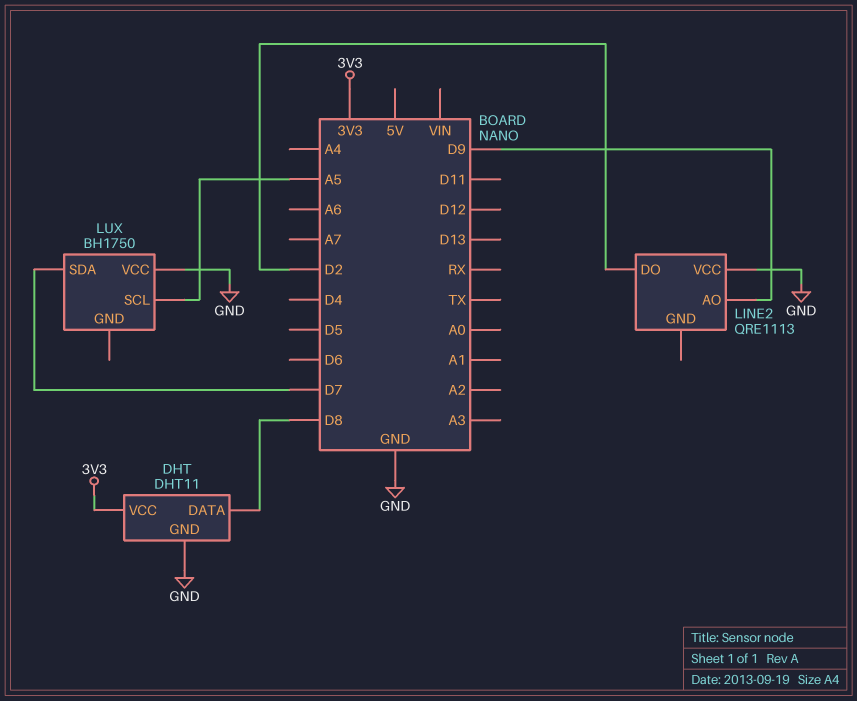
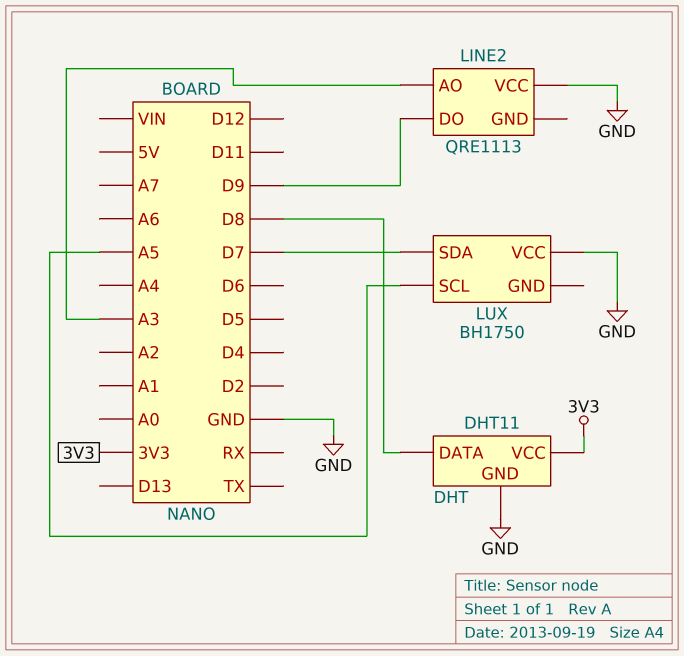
LINE2 pin AO: D9 -> A3
LINE2 pin DO: D2 -> D9

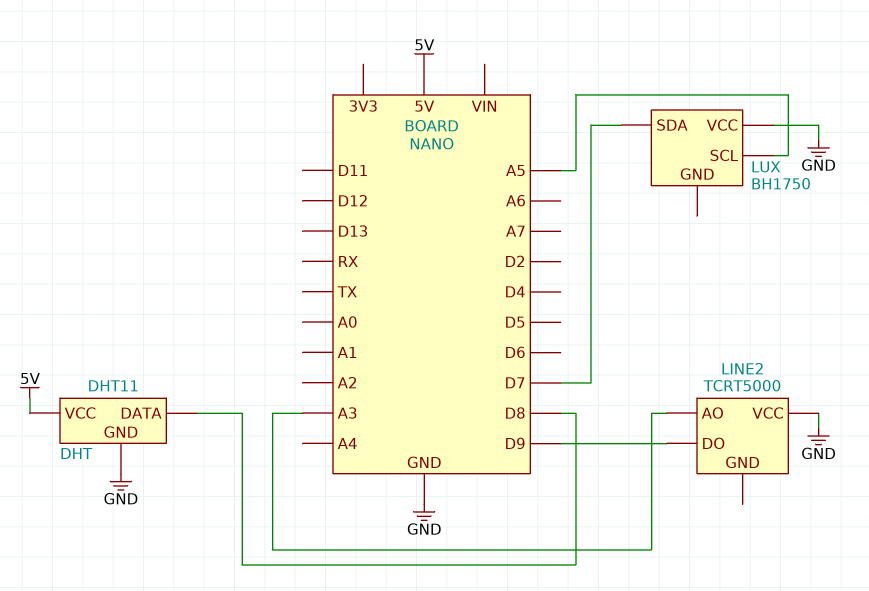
DHT pin VCC: 3V3 -> 5V
LINE2: QRE1113 -> TCRT5000

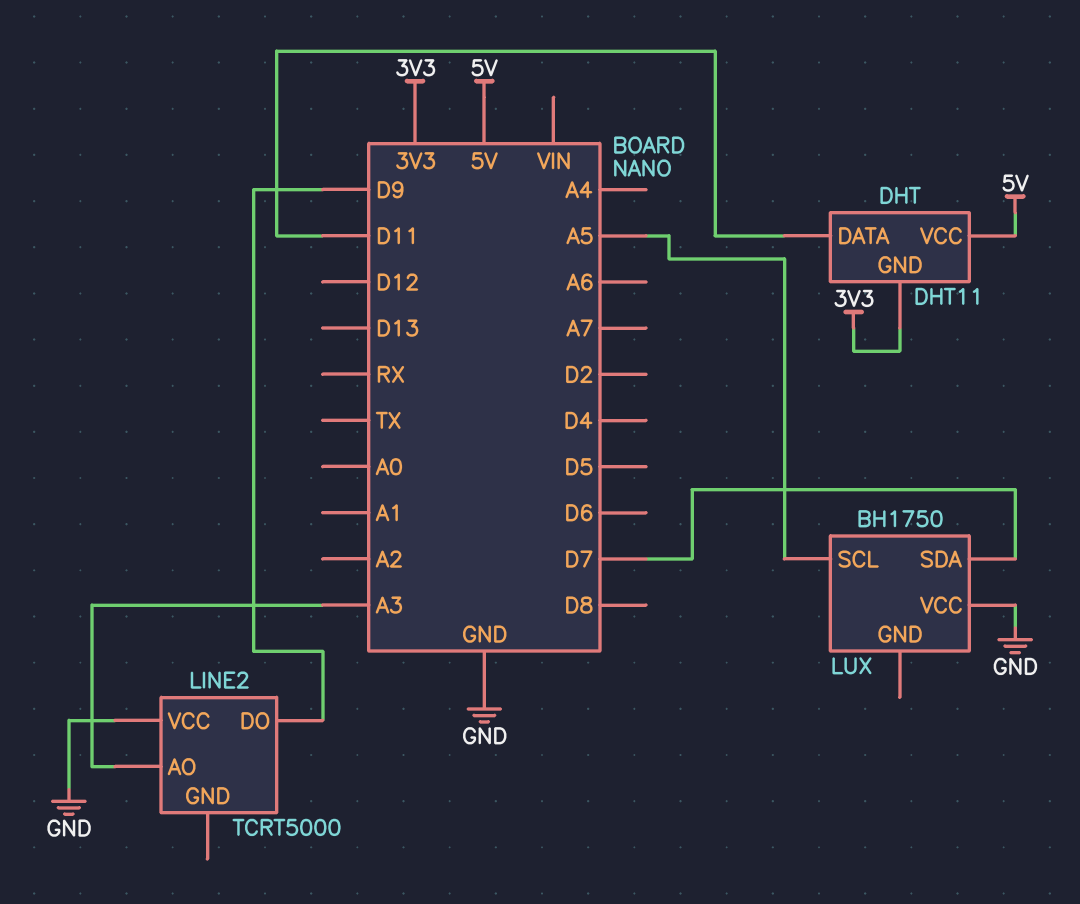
DHT pin DATA: D8 -> D11
DHT pin GND: GND -> 3V3

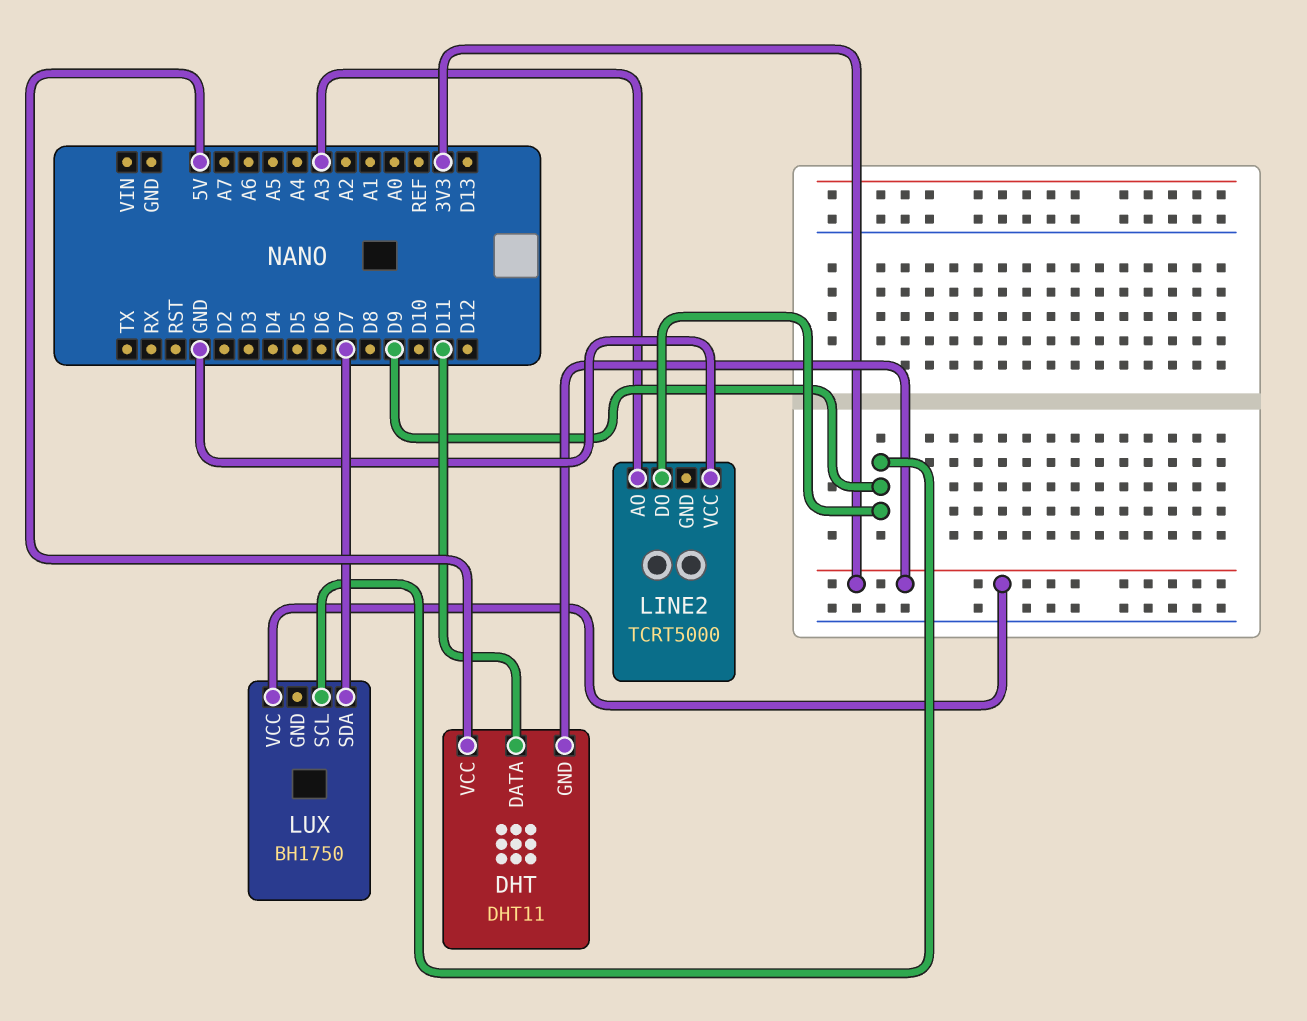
LUX pin SCL: A5 -> D9
LUX pin VCC: GND -> 3V3

